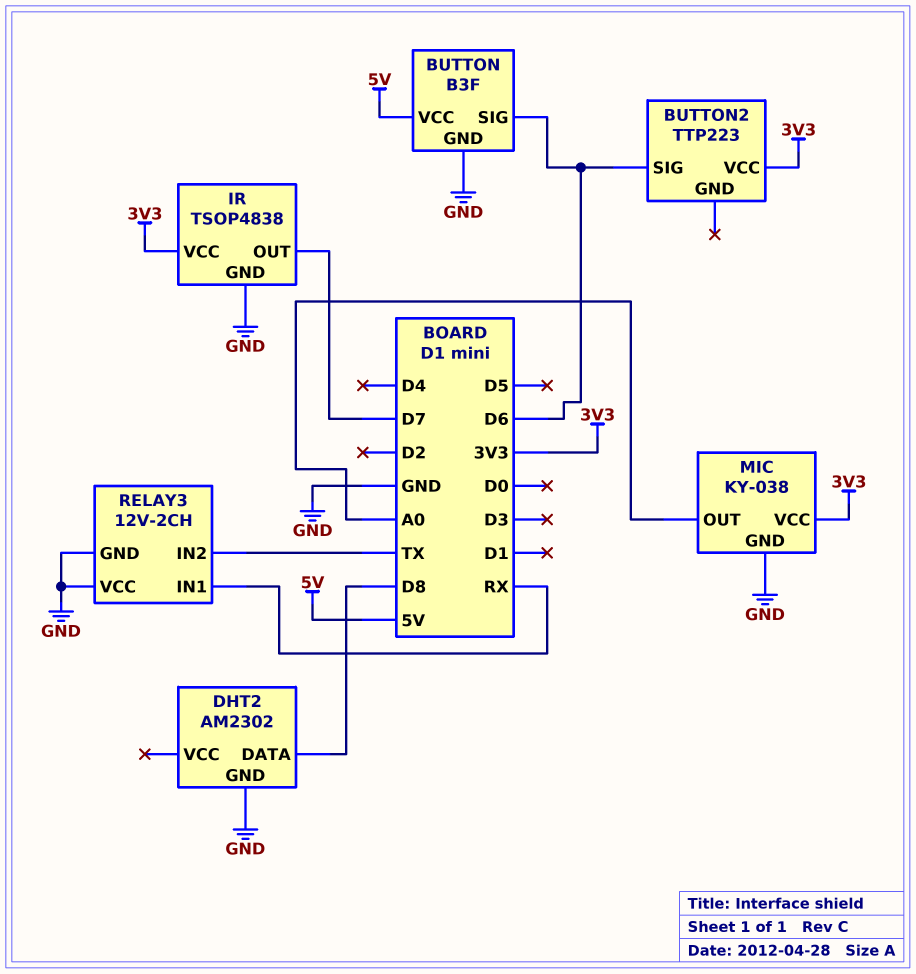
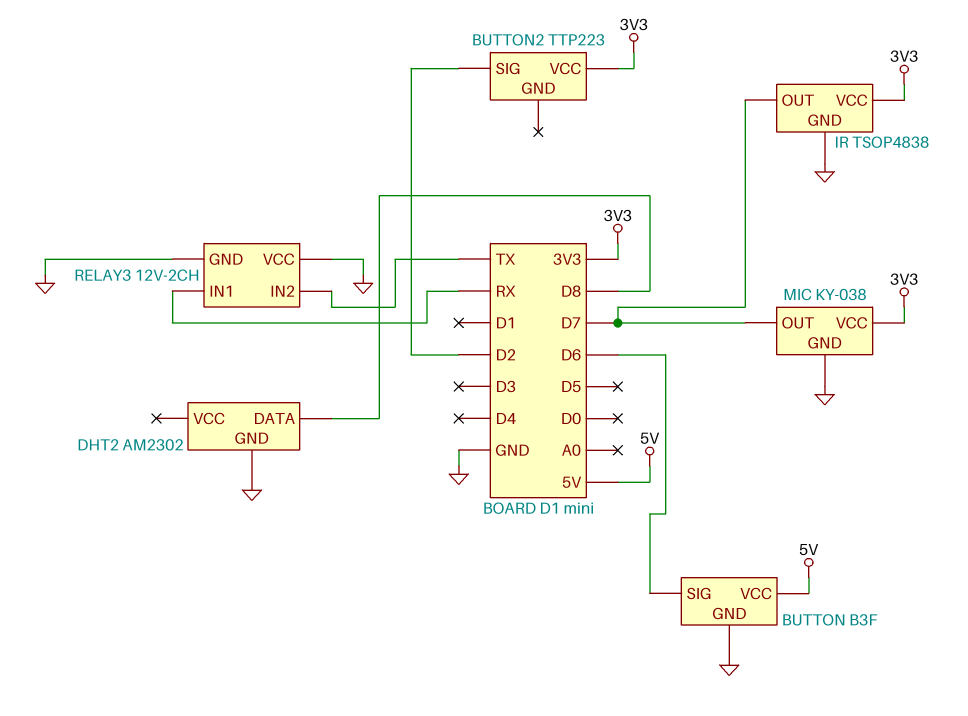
BUTTON2 pin SIG: D6 -> D2
MIC pin OUT: A0 -> D7

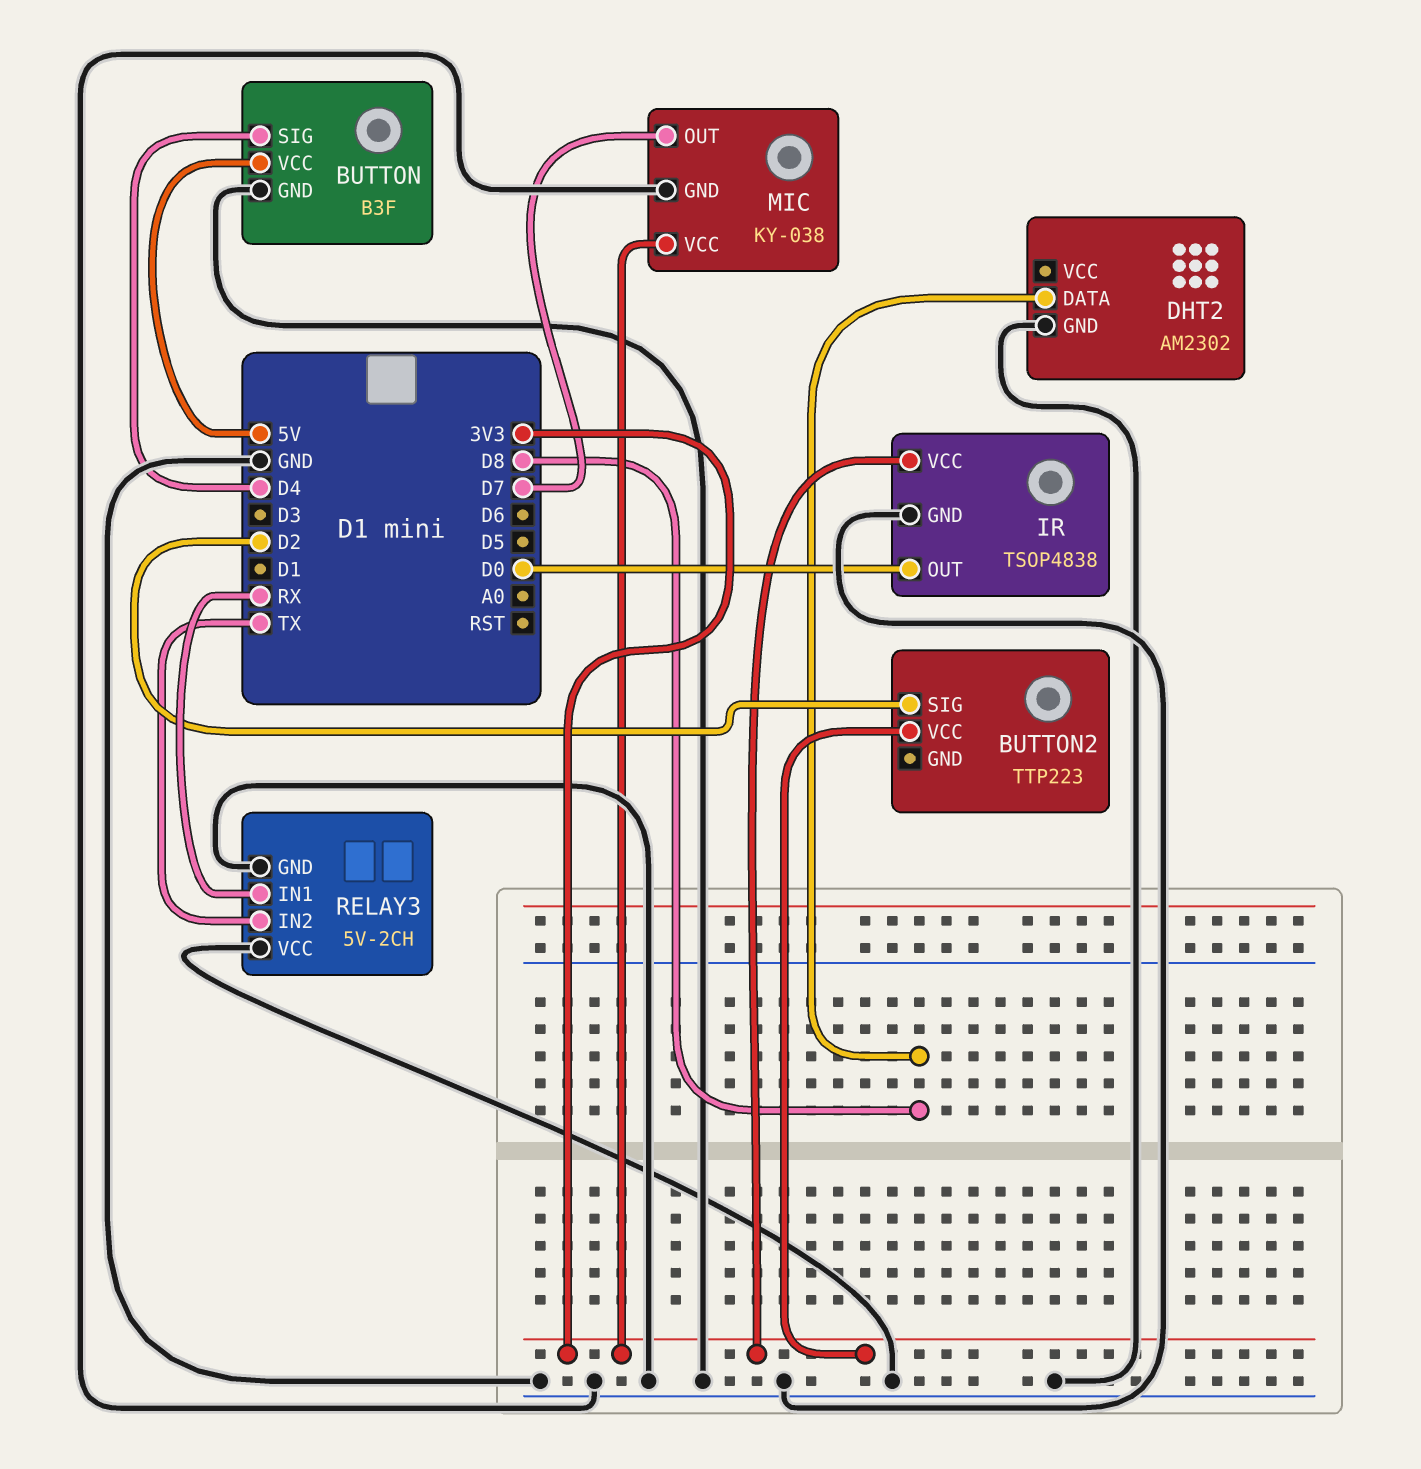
BUTTON pin SIG: D6 -> D4
IR pin OUT: D7 -> D0
RELAY3: 12V-2CH -> 5V-2CH

